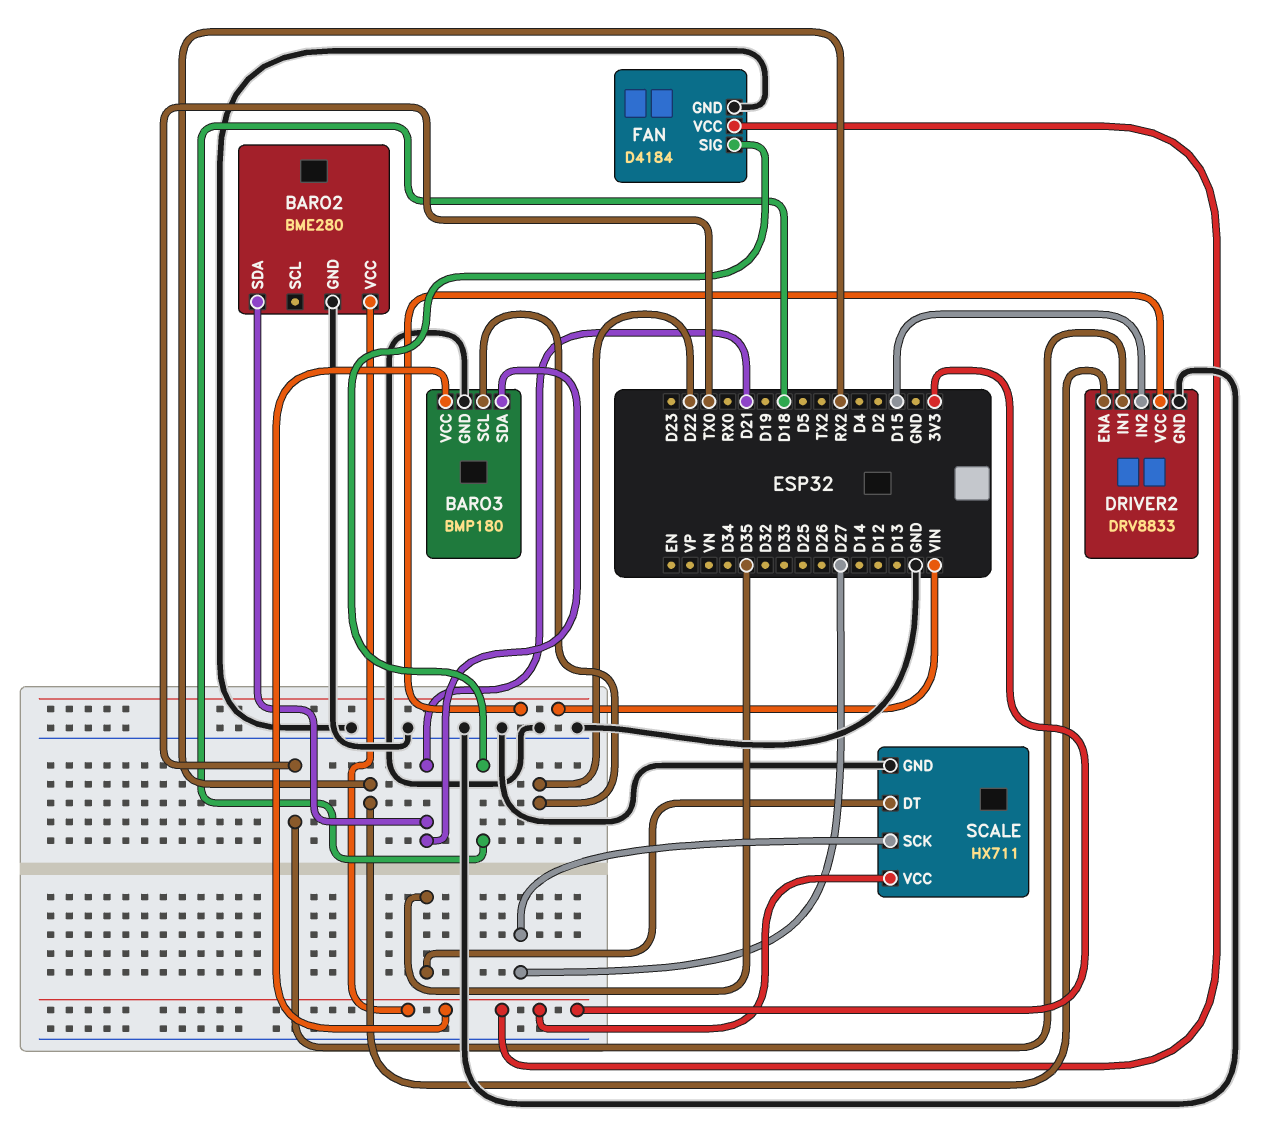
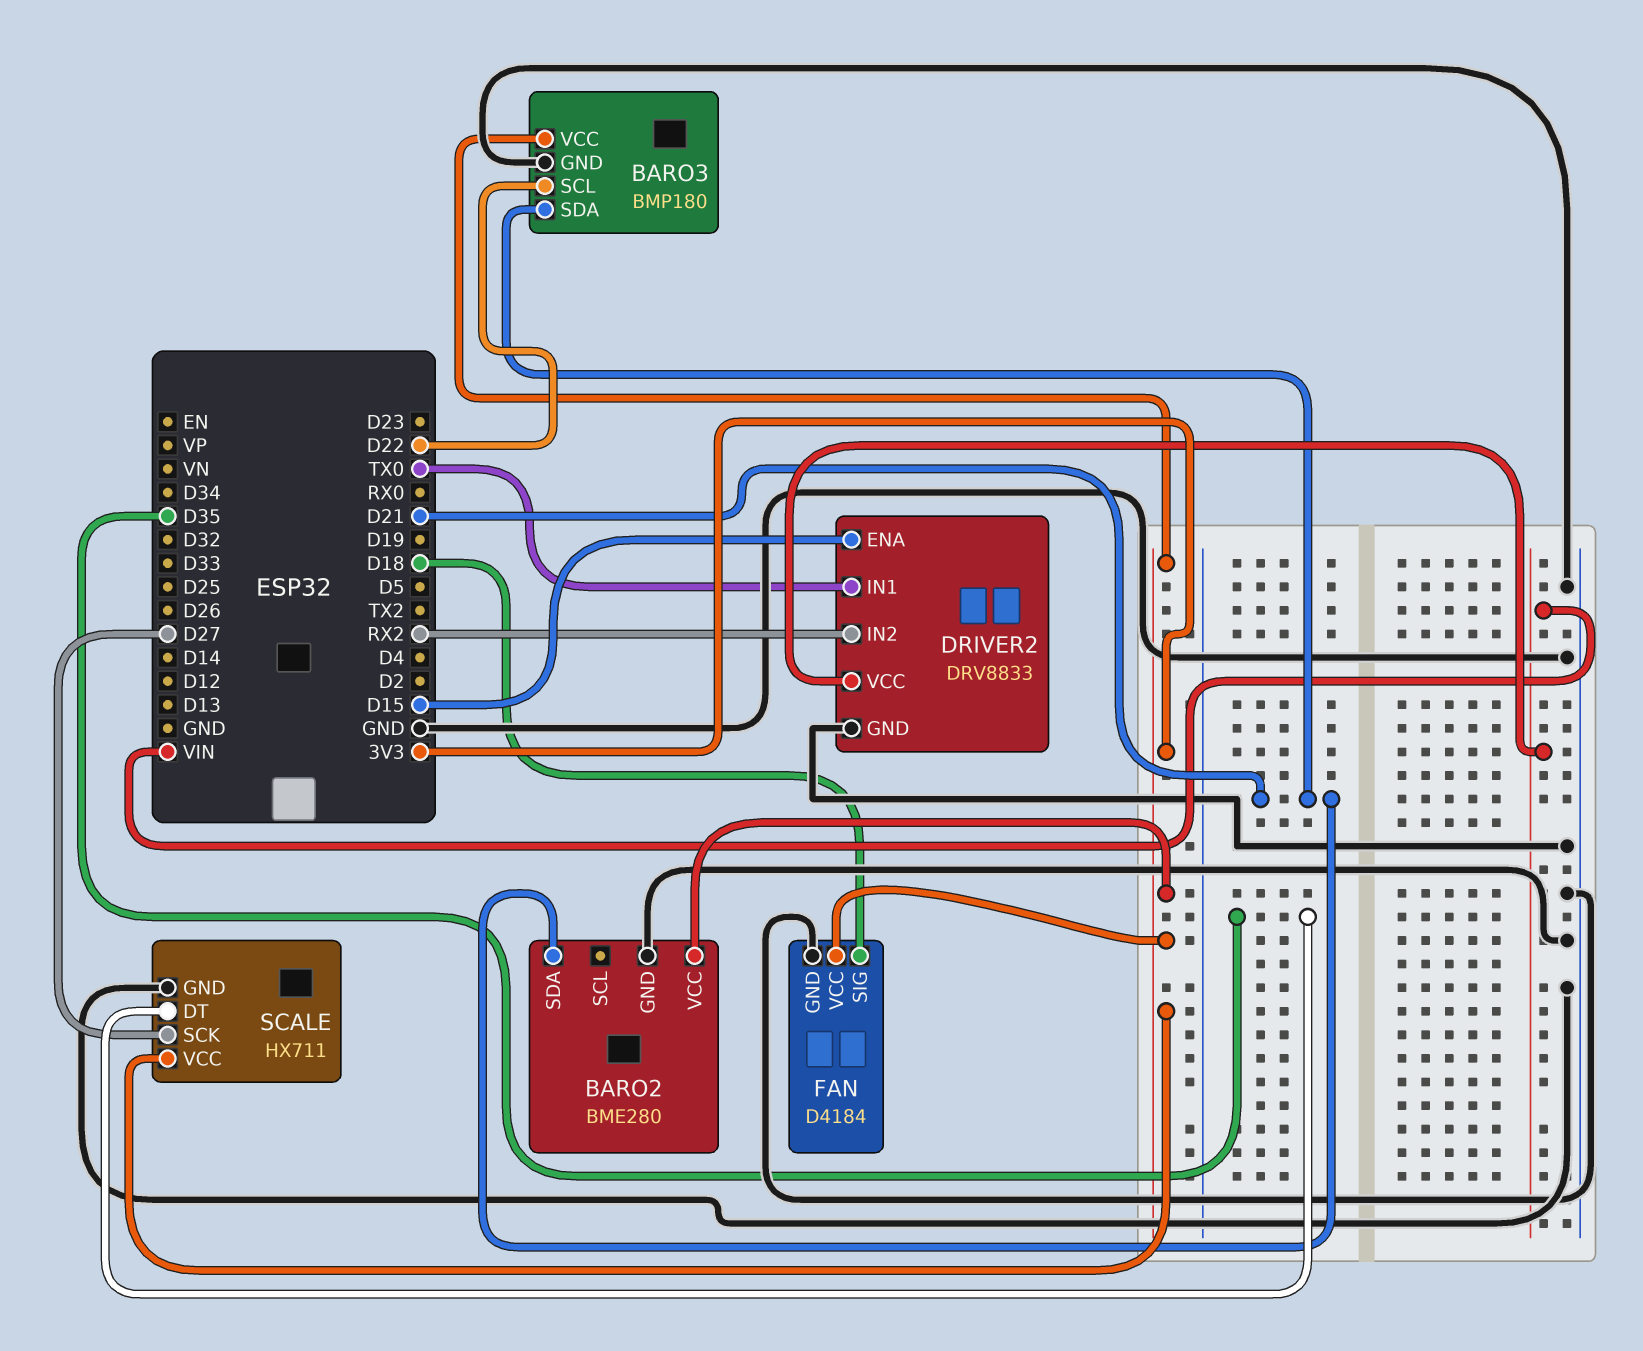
DRIVER2 pin ENA: RX2 -> D15
DRIVER2 pin IN2: D15 -> RX2

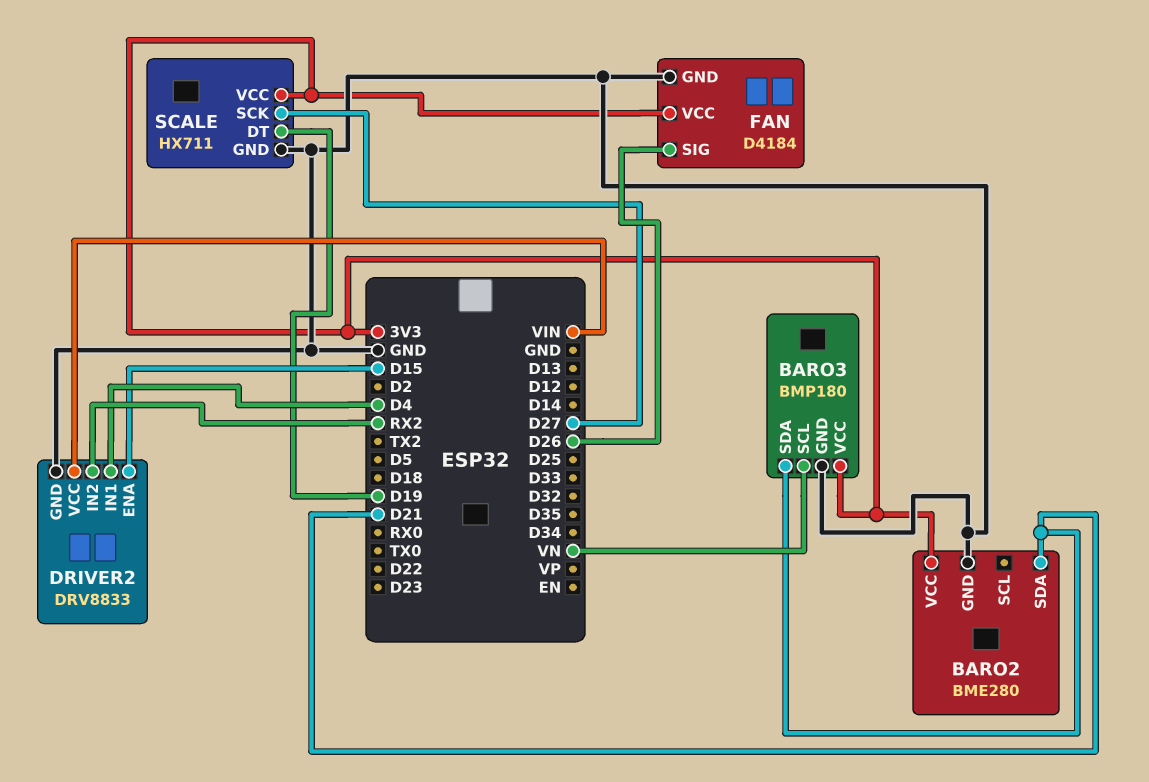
BARO3 pin SCL: D22 -> VN
DRIVER2 pin IN1: TX0 -> D4
FAN pin SIG: D18 -> D26
SCALE pin DT: D35 -> D19

